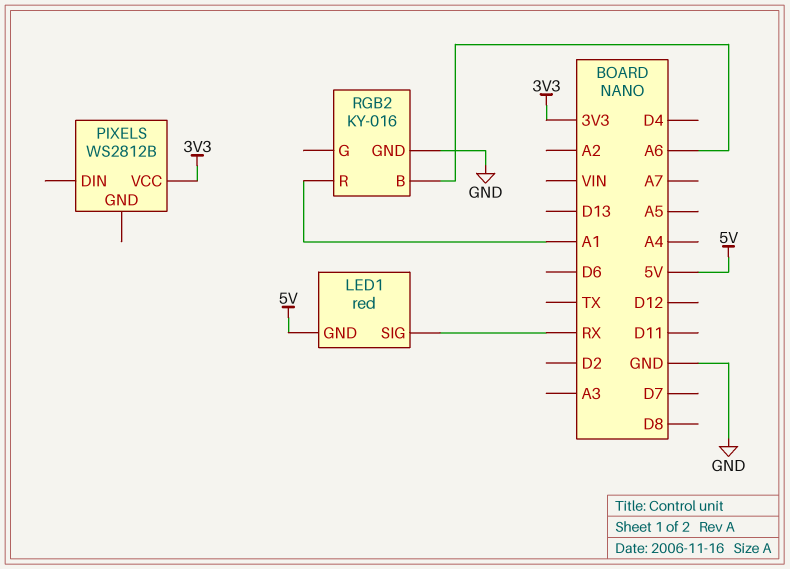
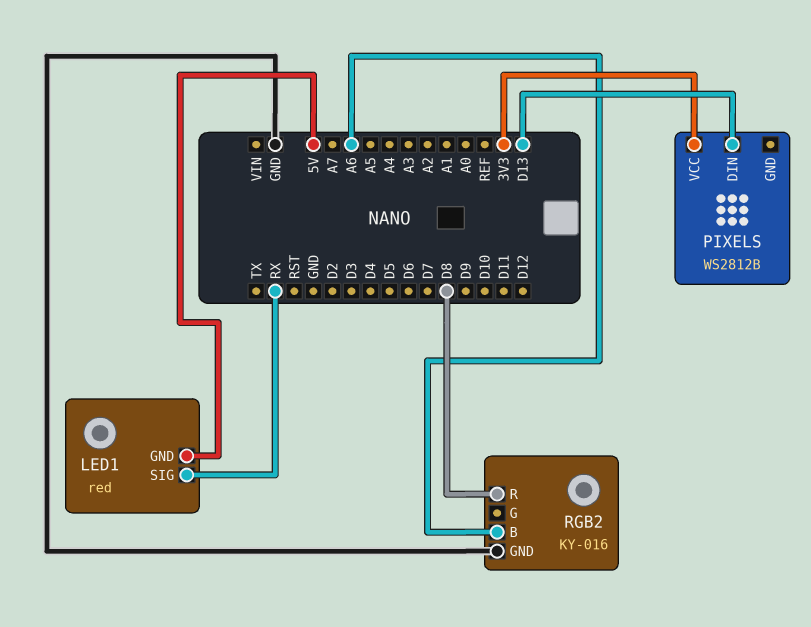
PIXELS pin DIN: none -> D13
RGB2 pin R: A1 -> D8

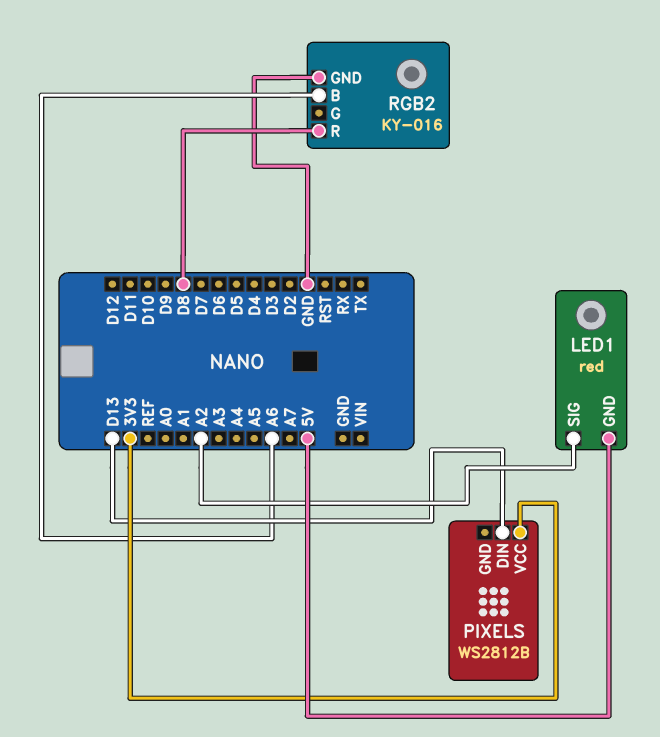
LED1 pin SIG: RX -> A2

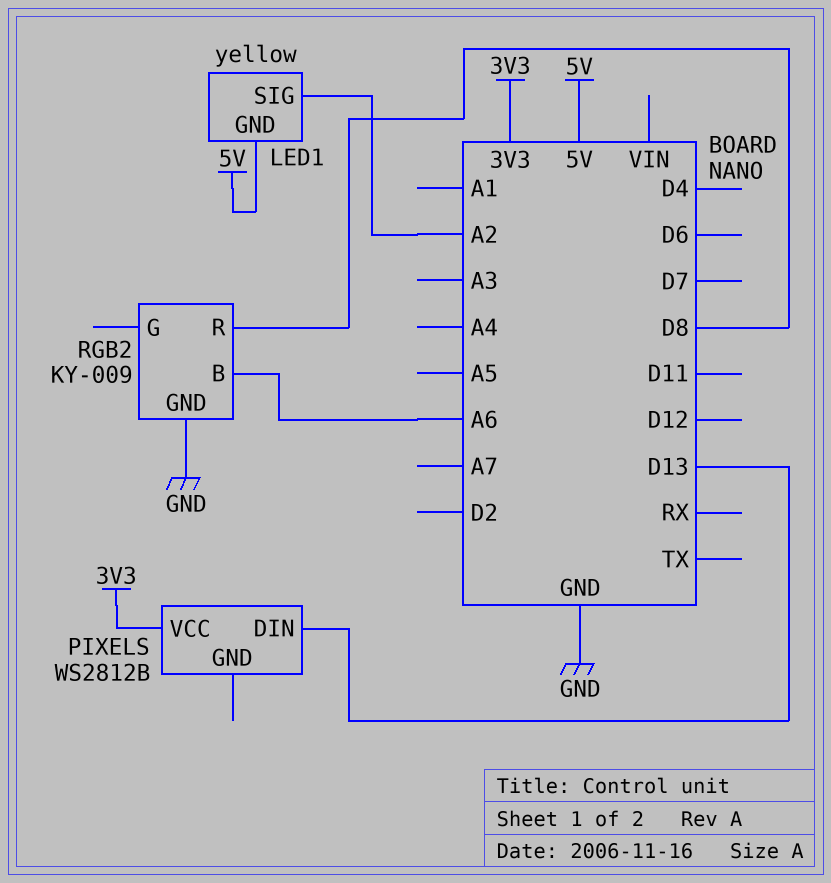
LED1: red -> yellow
RGB2: KY-016 -> KY-009

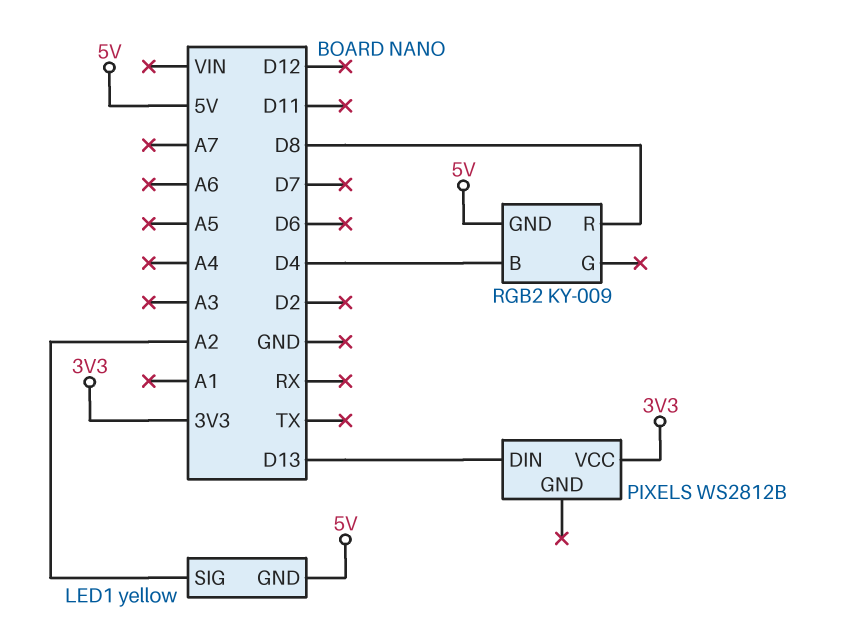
RGB2 pin B: A6 -> D4
RGB2 pin GND: GND -> 5V

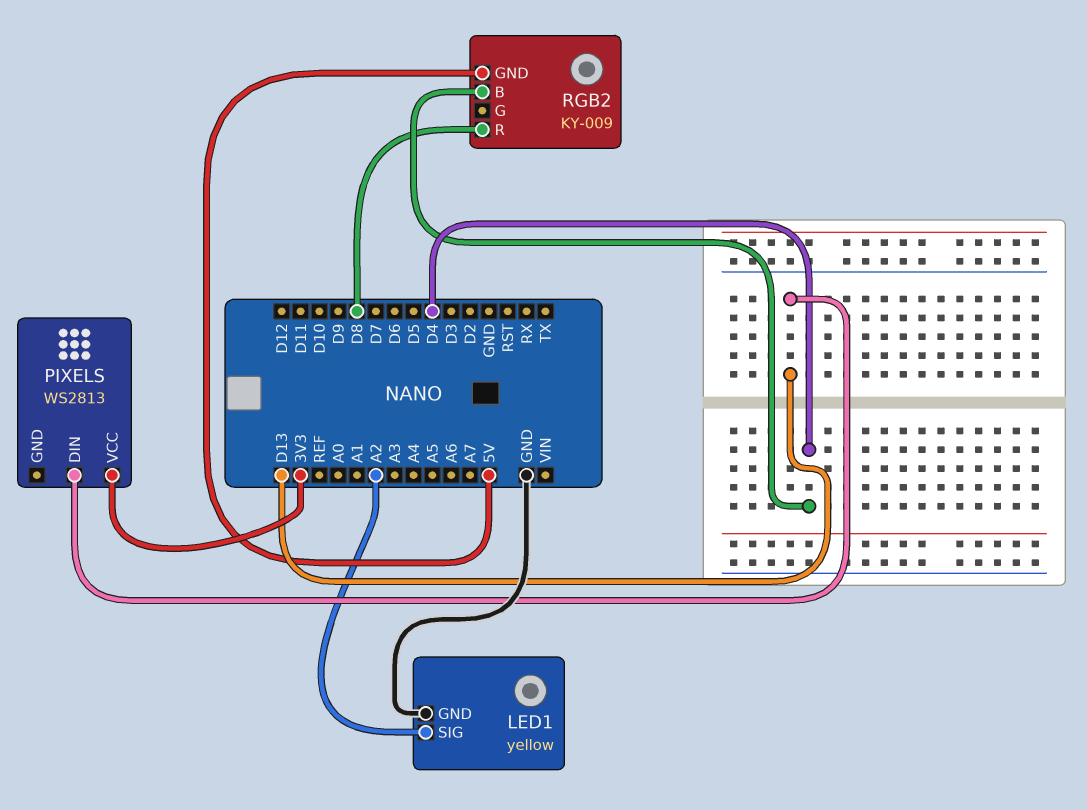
LED1 pin GND: 5V -> GND
PIXELS: WS2812B -> WS2813

